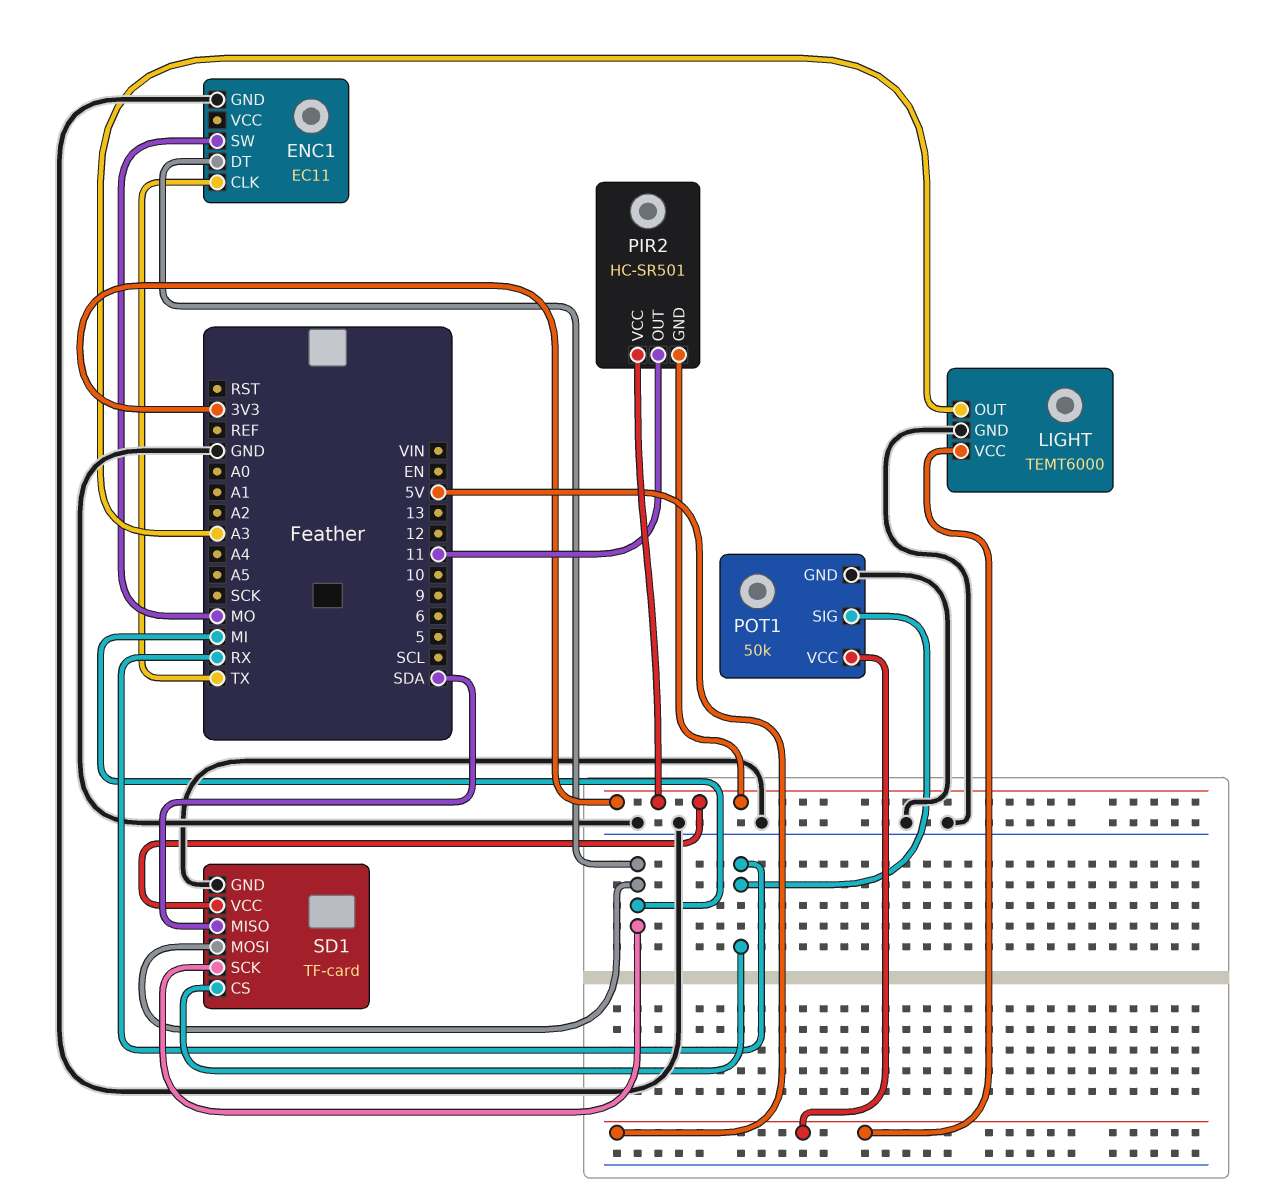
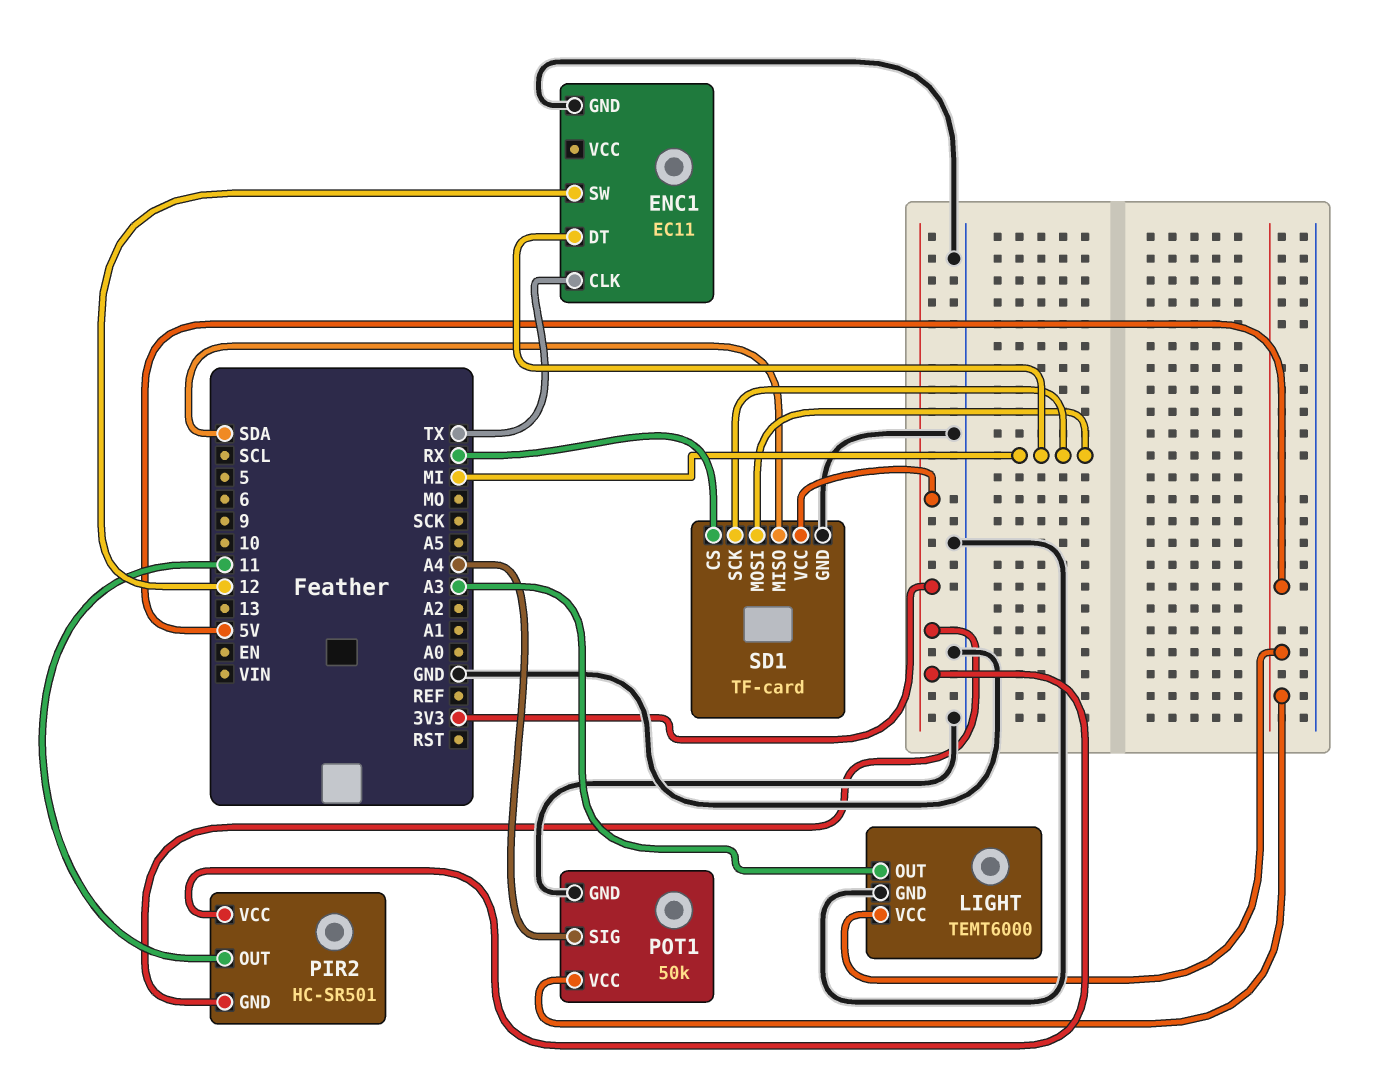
ENC1 pin SW: MO -> 12
POT1 pin SIG: RX -> A4

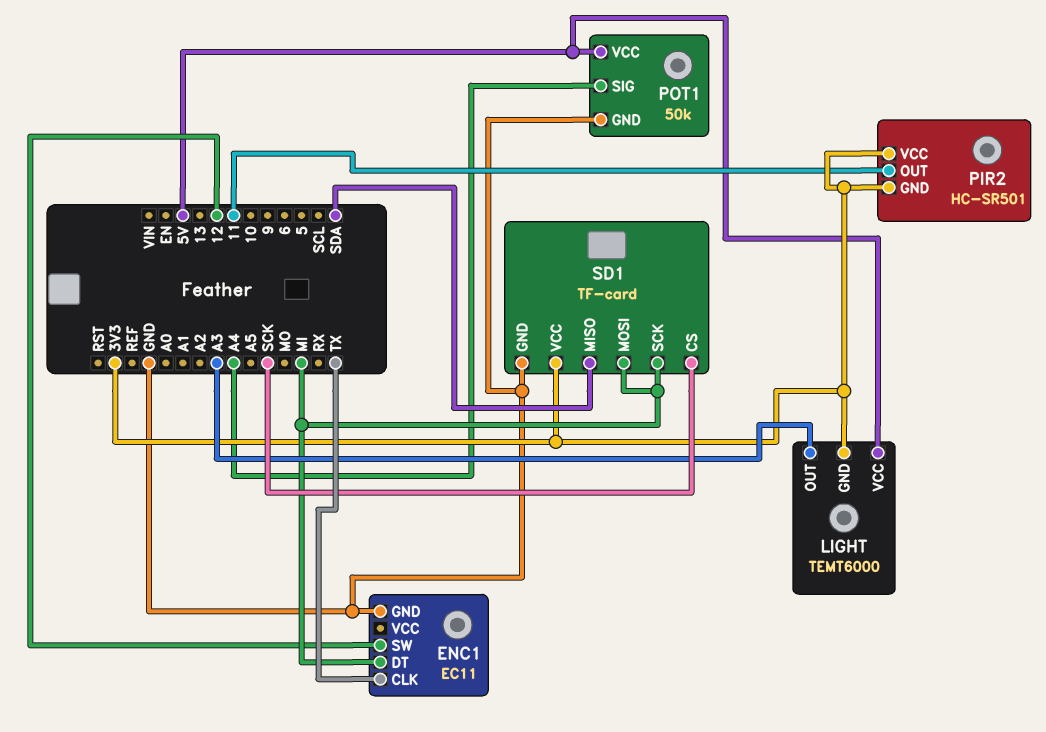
LIGHT pin GND: GND -> 3V3
SD1 pin CS: RX -> SCK

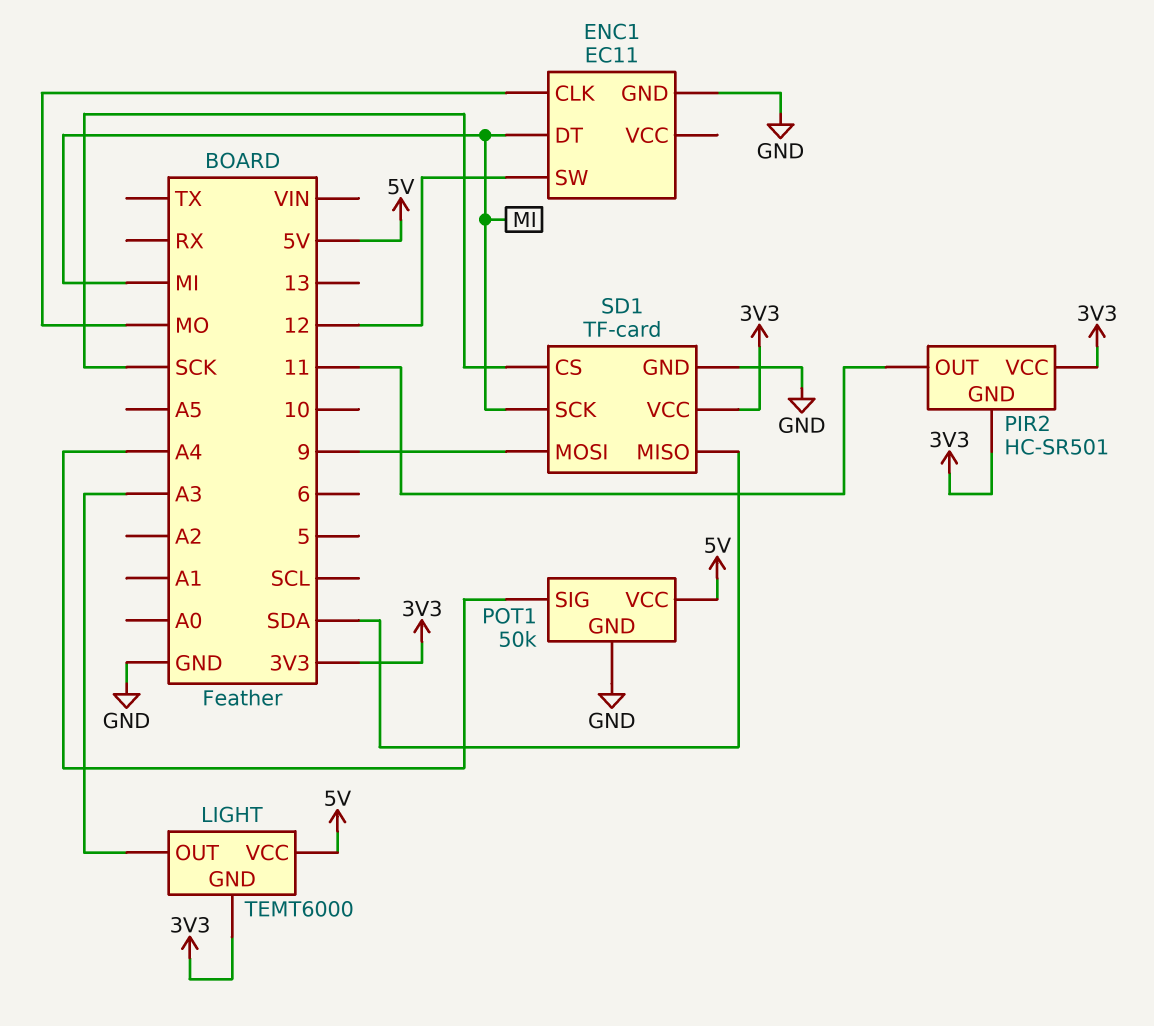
ENC1 pin CLK: TX -> MO
SD1 pin MOSI: MI -> 9

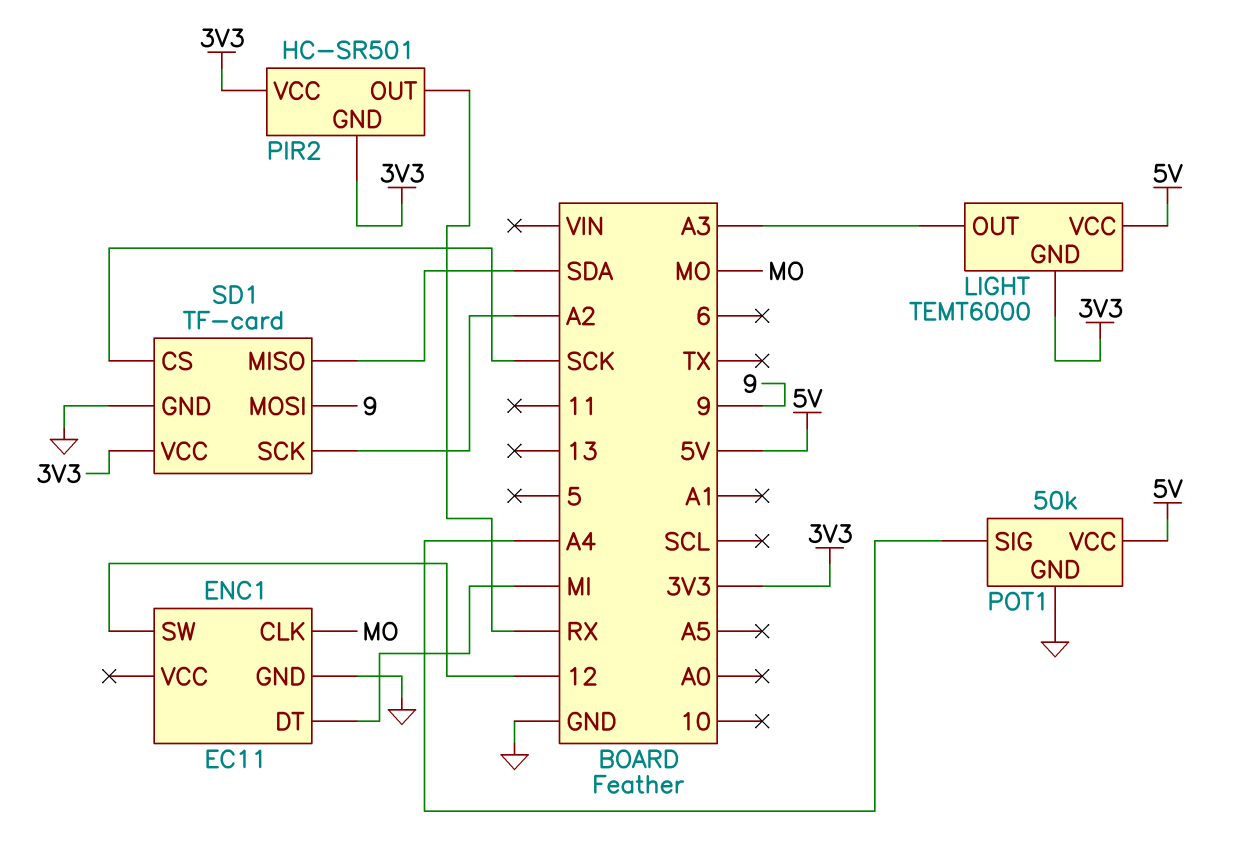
PIR2 pin OUT: 11 -> RX
SD1 pin SCK: MI -> A2

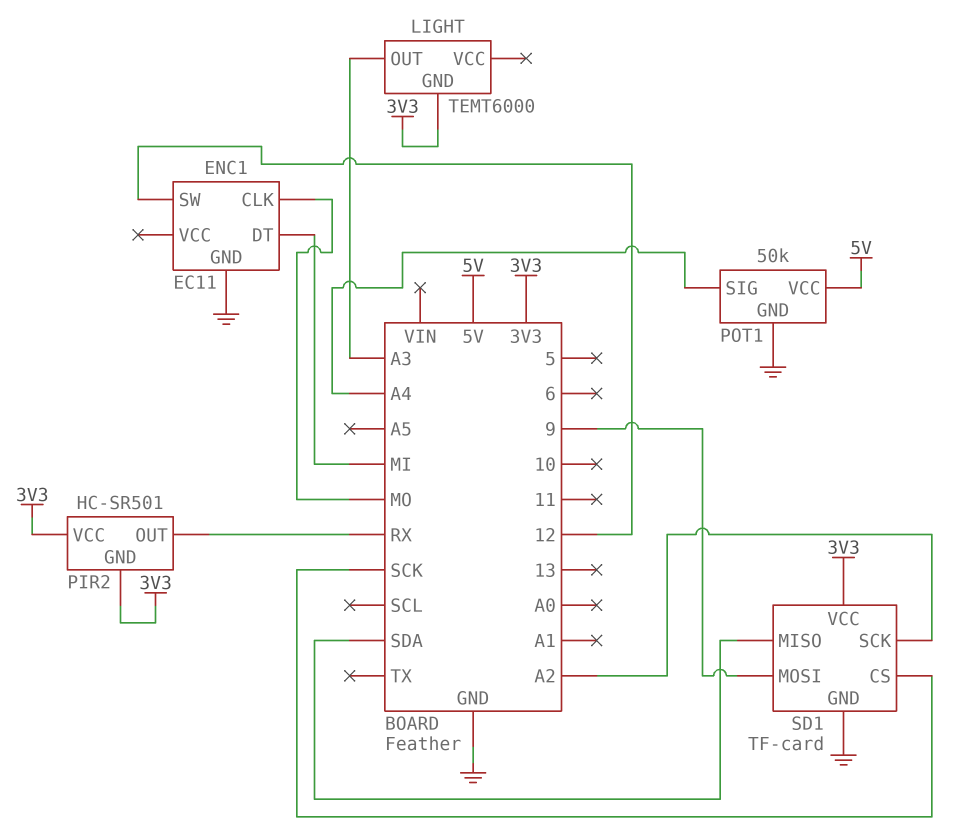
LIGHT pin VCC: 5V -> none

